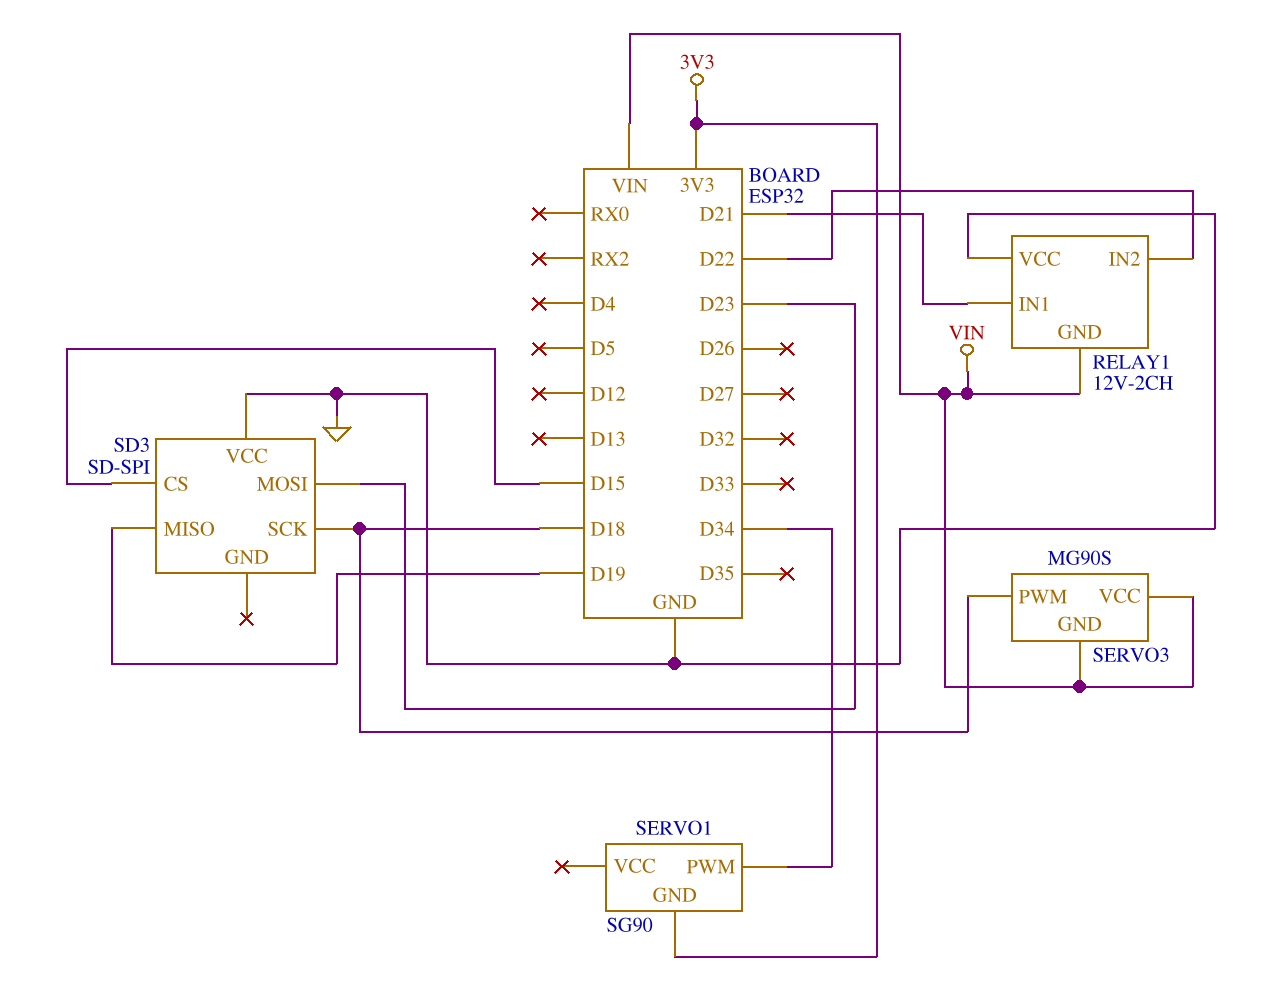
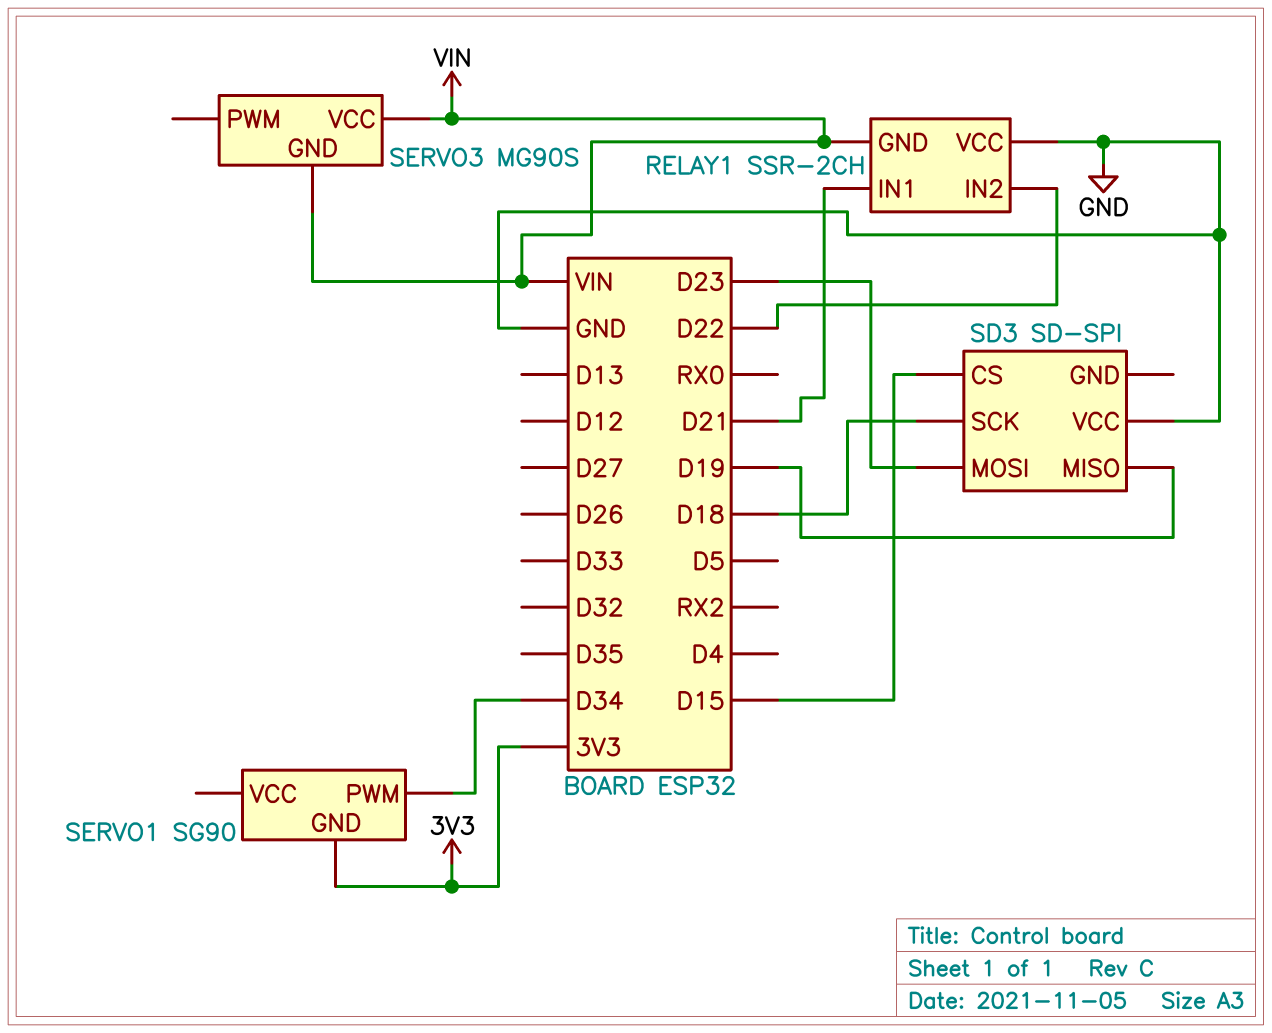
RELAY1: 12V-2CH -> SSR-2CH
SERVO3 pin PWM: D18 -> none

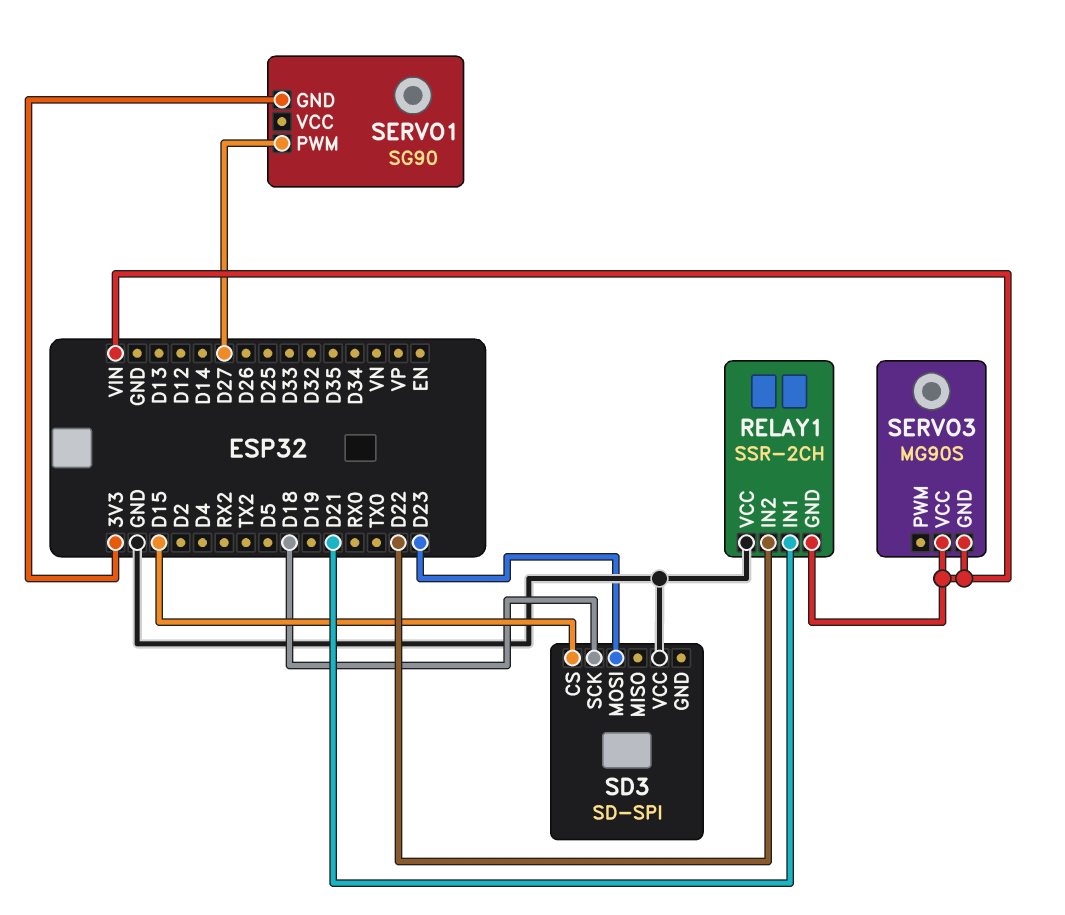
SD3 pin MISO: D19 -> none
SERVO1 pin PWM: D34 -> D27

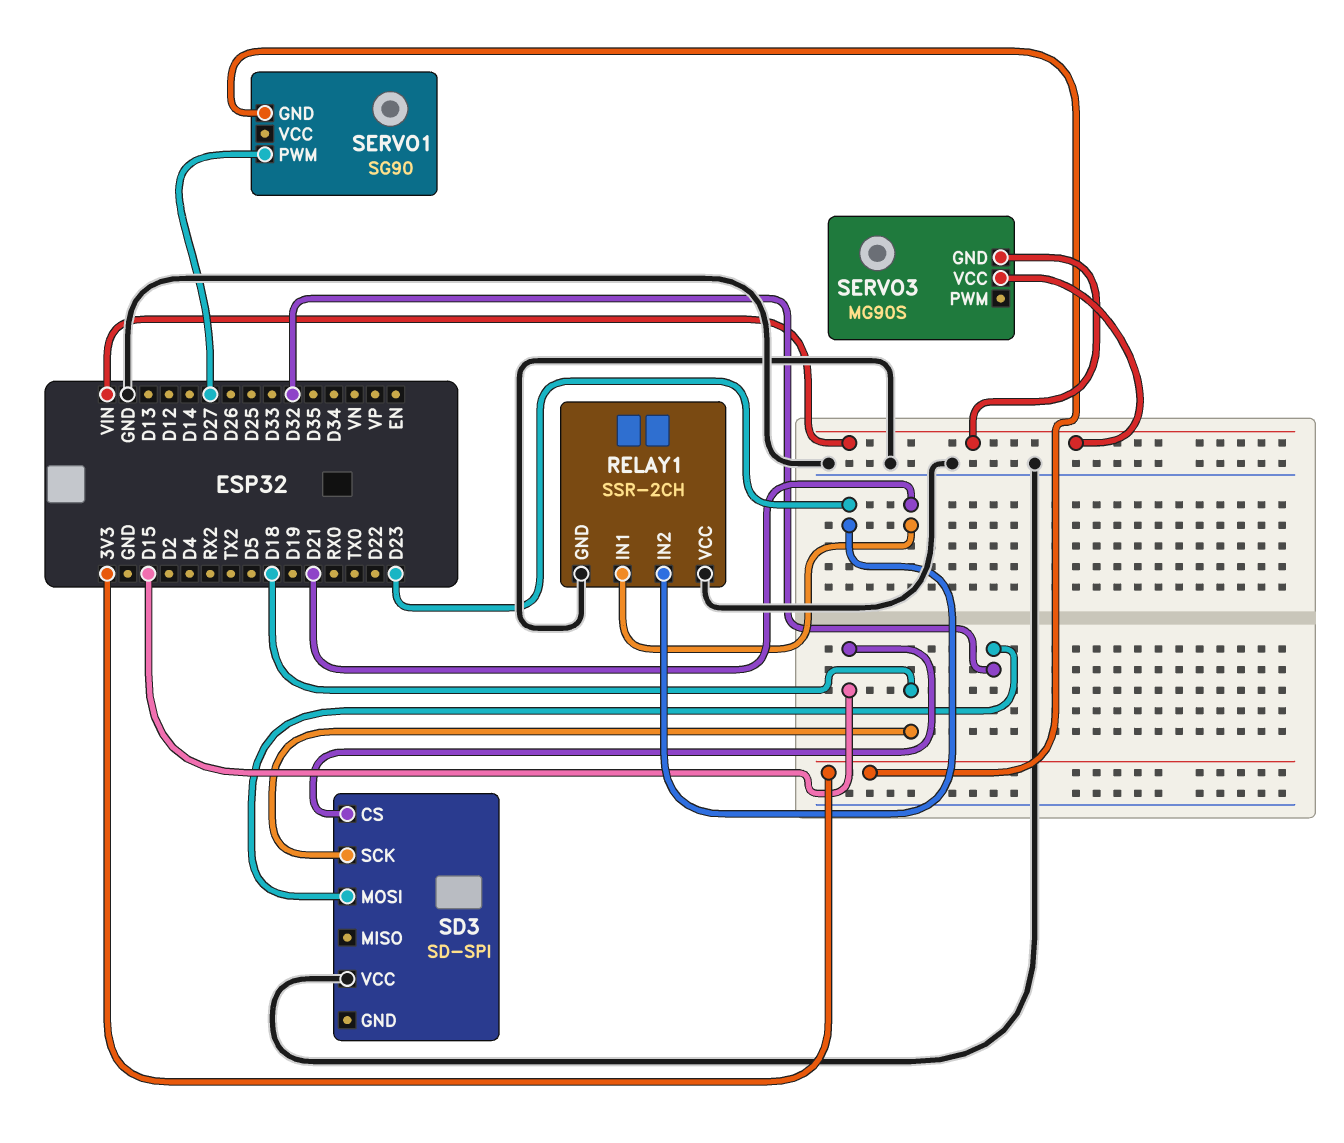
RELAY1 pin GND: VIN -> GND
RELAY1 pin IN2: D22 -> D23
SD3 pin MOSI: D23 -> D32

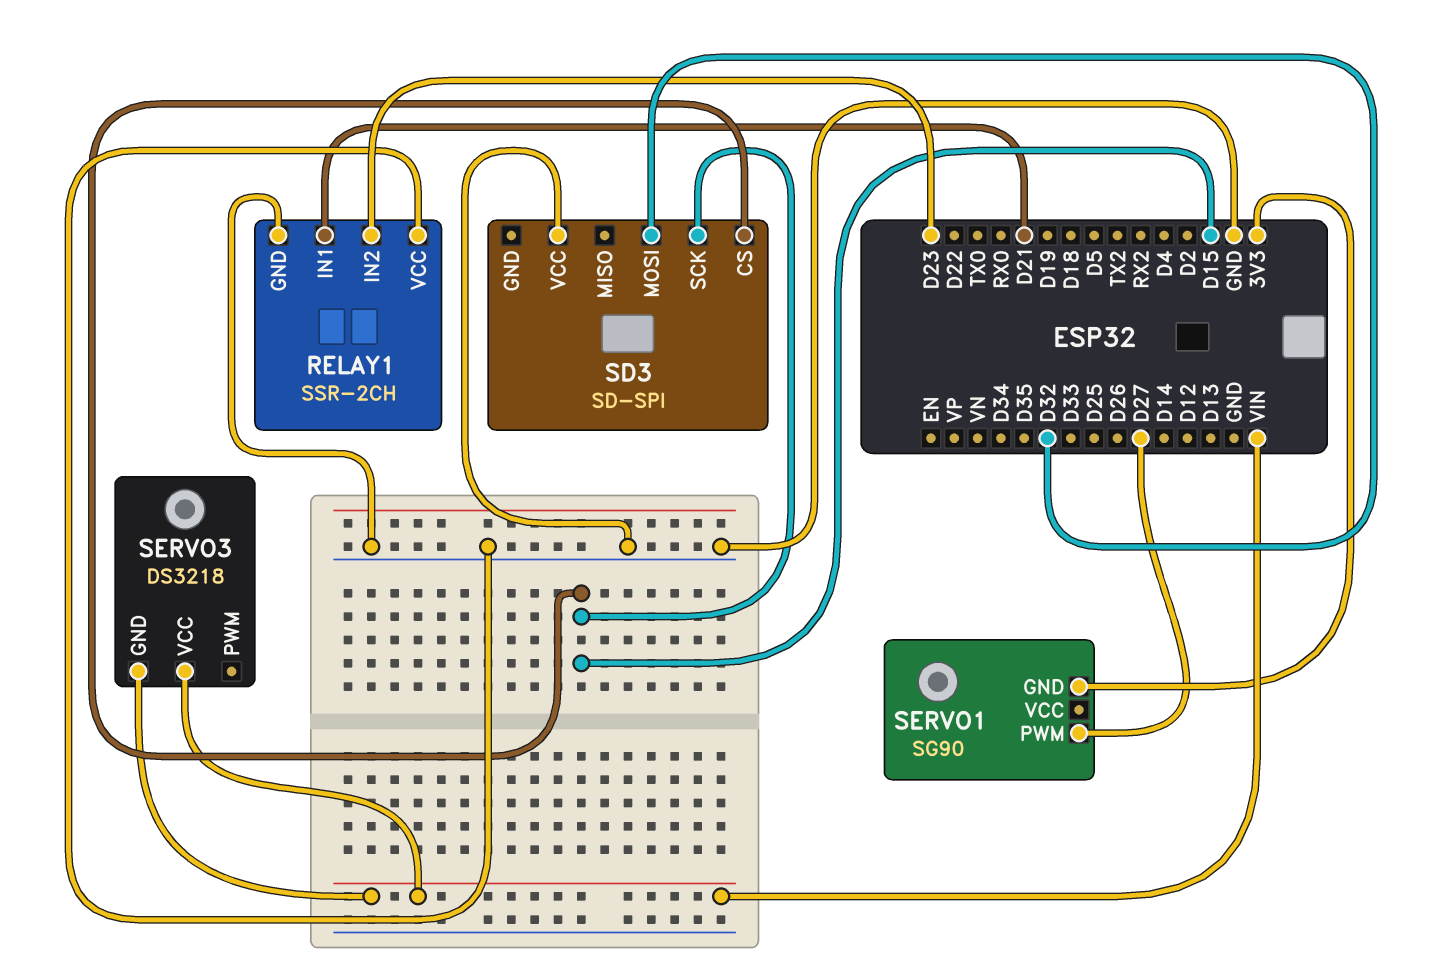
SD3 pin SCK: D18 -> D15
SERVO3: MG90S -> DS3218

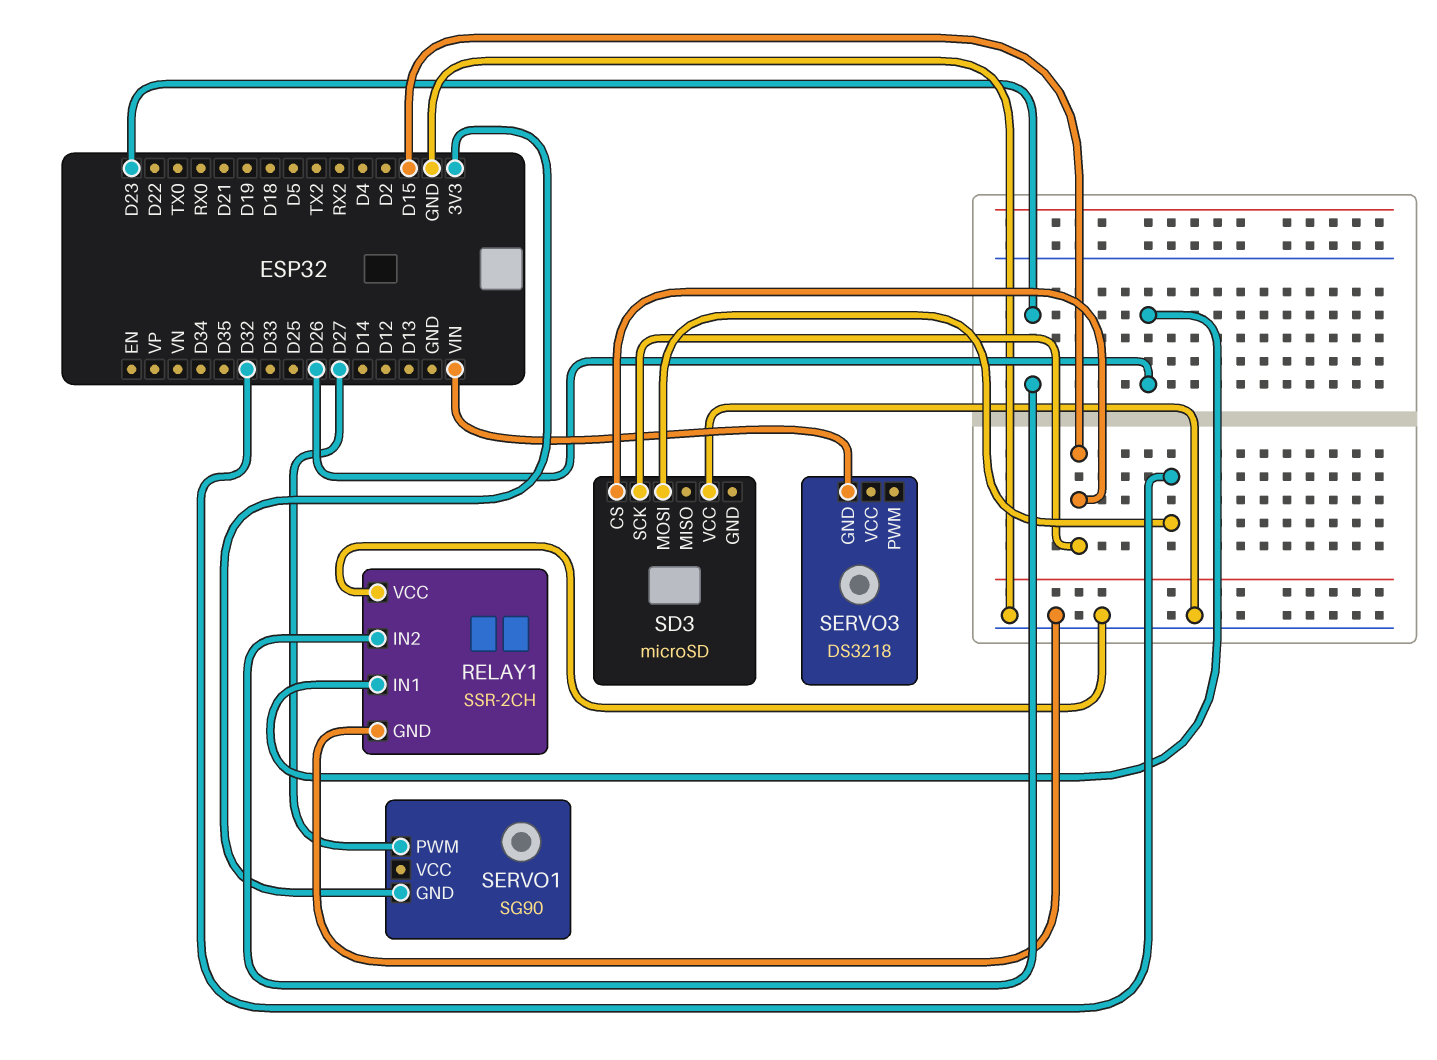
RELAY1 pin IN1: D21 -> D26
SD3: SD-SPI -> microSD
SERVO3 pin VCC: VIN -> none

